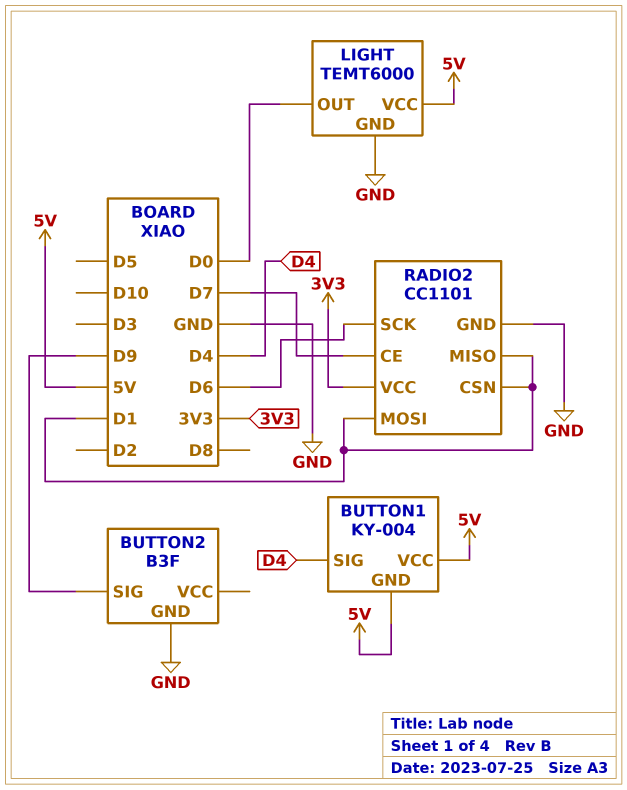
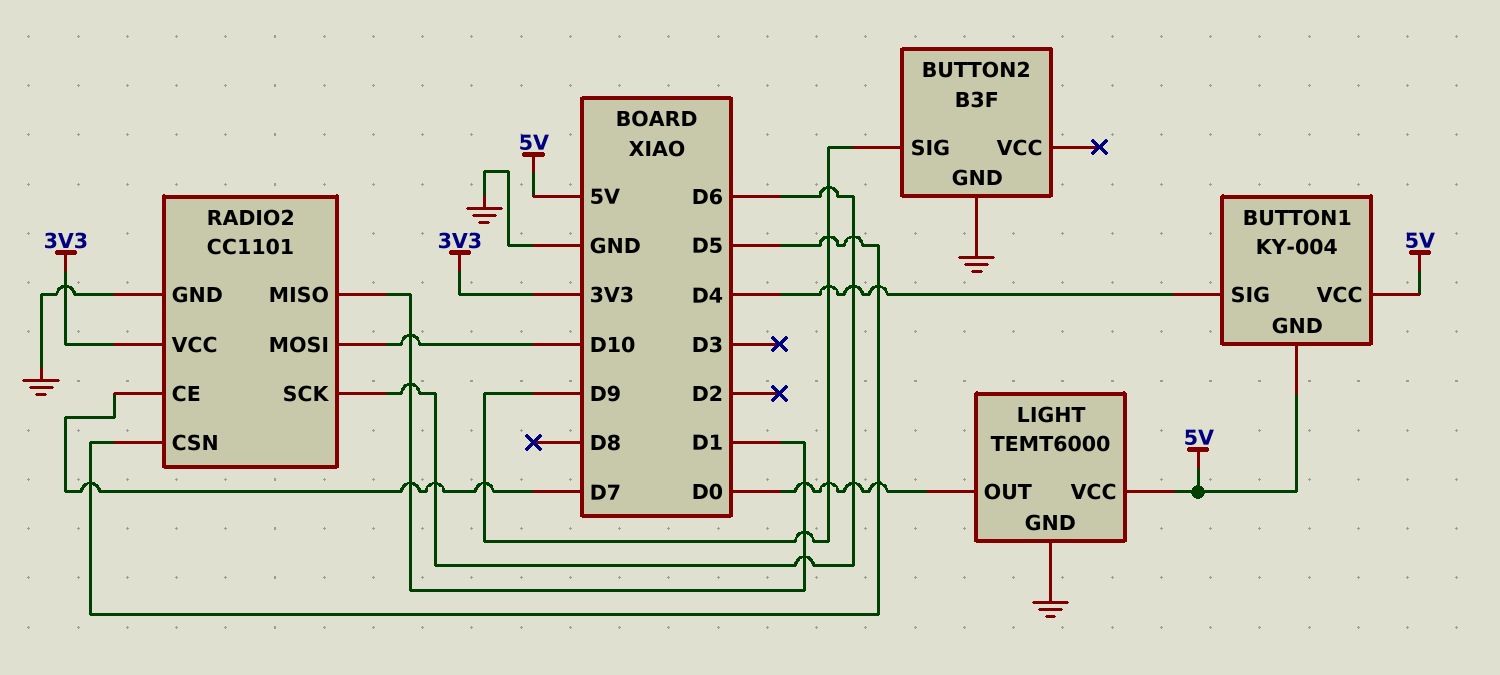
RADIO2 pin CSN: D1 -> D5
RADIO2 pin MOSI: D1 -> D10

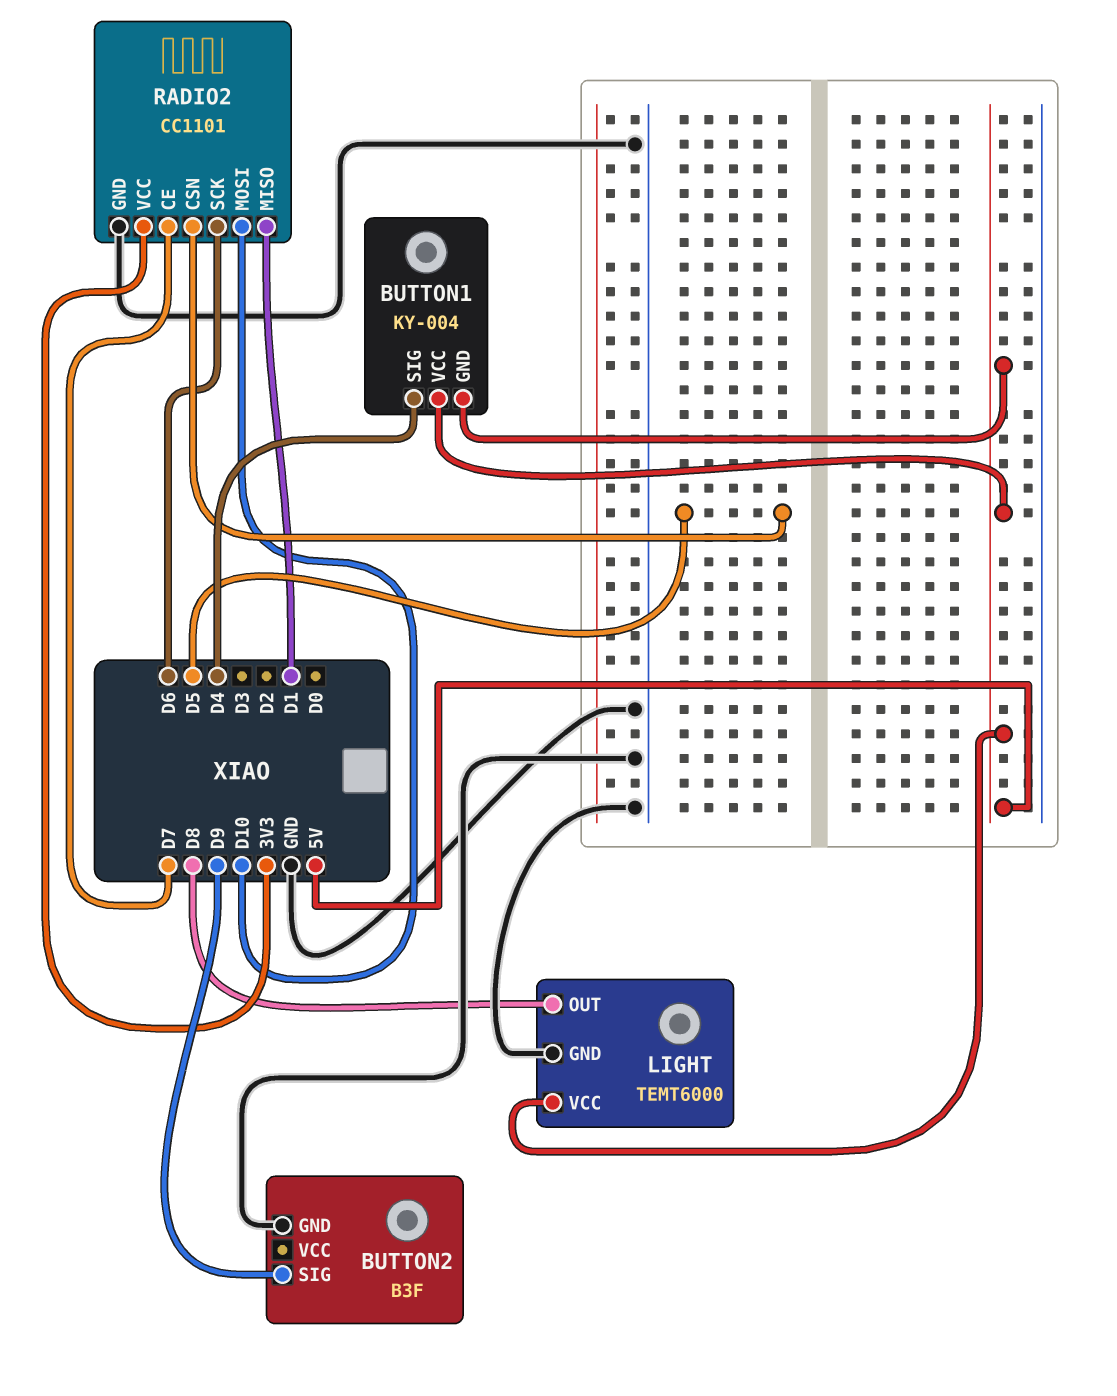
LIGHT pin OUT: D0 -> D8

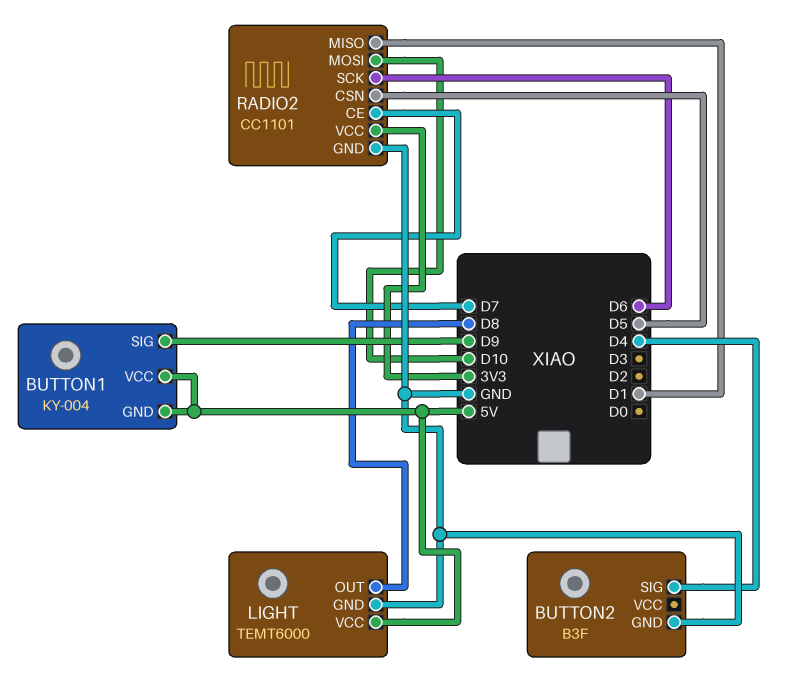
BUTTON1 pin SIG: D4 -> D9
BUTTON2 pin SIG: D9 -> D4

